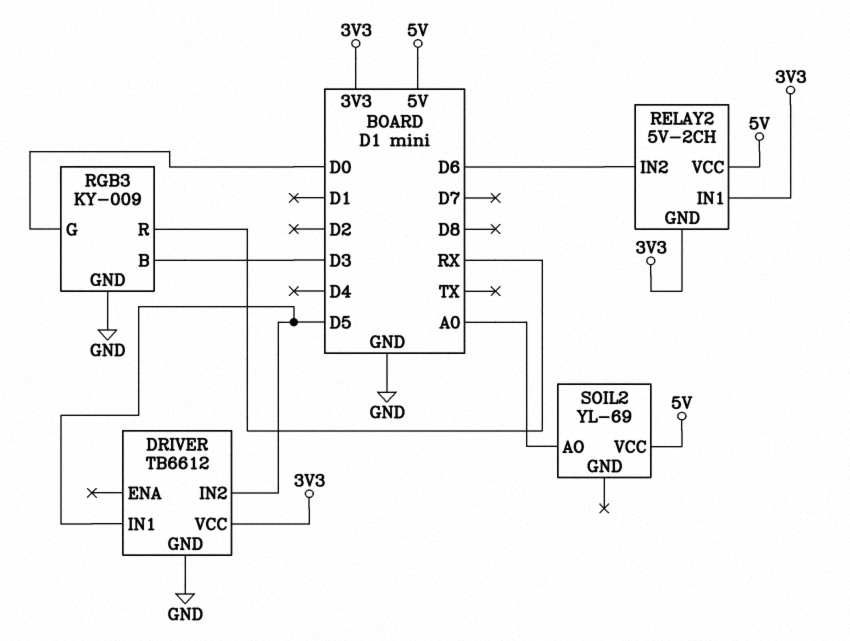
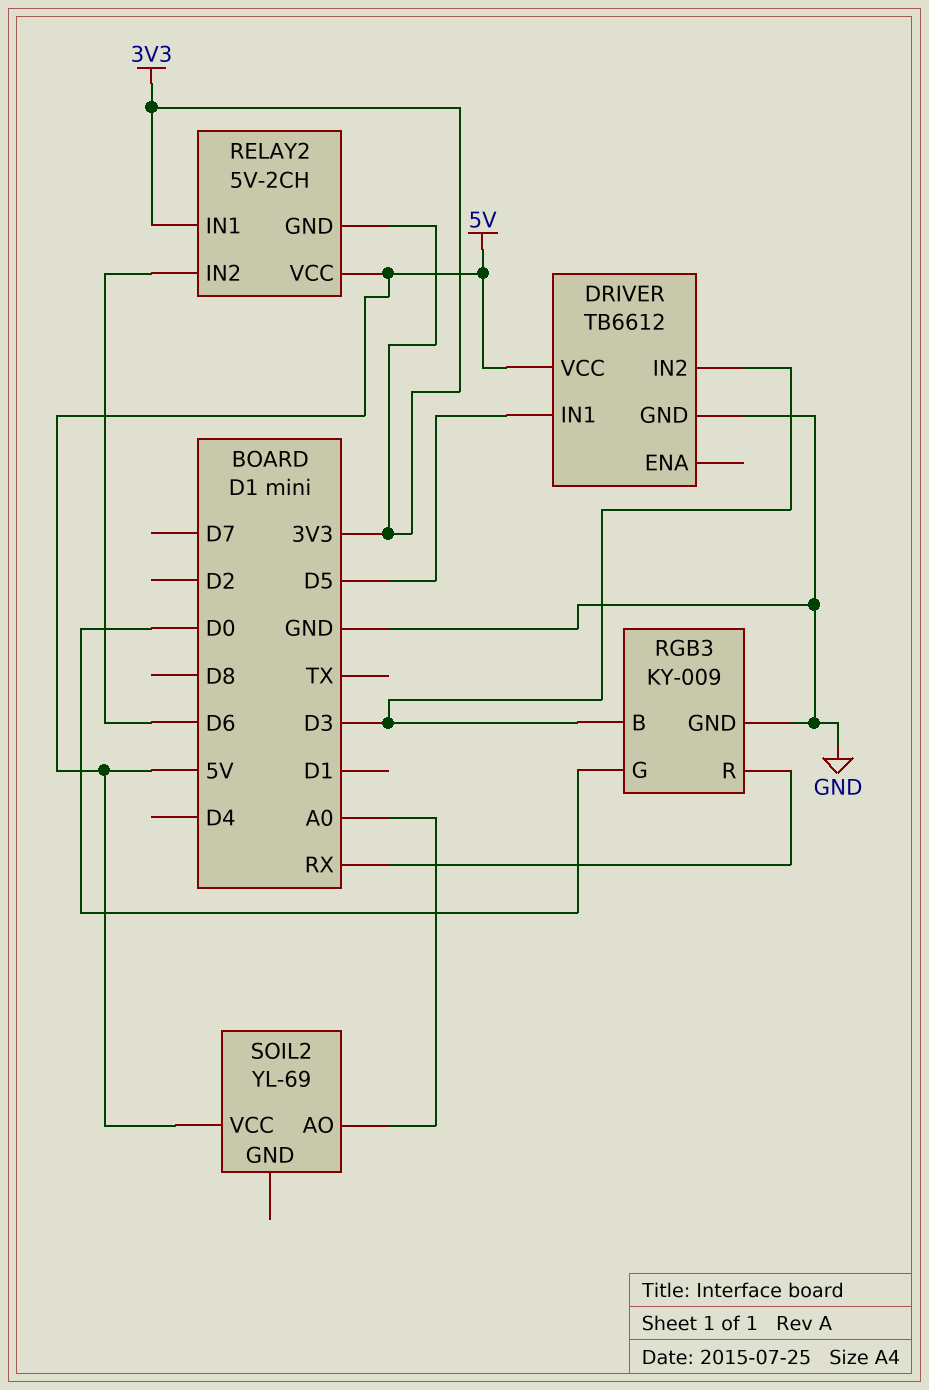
DRIVER pin IN2: D5 -> D3
DRIVER pin VCC: 3V3 -> 5V

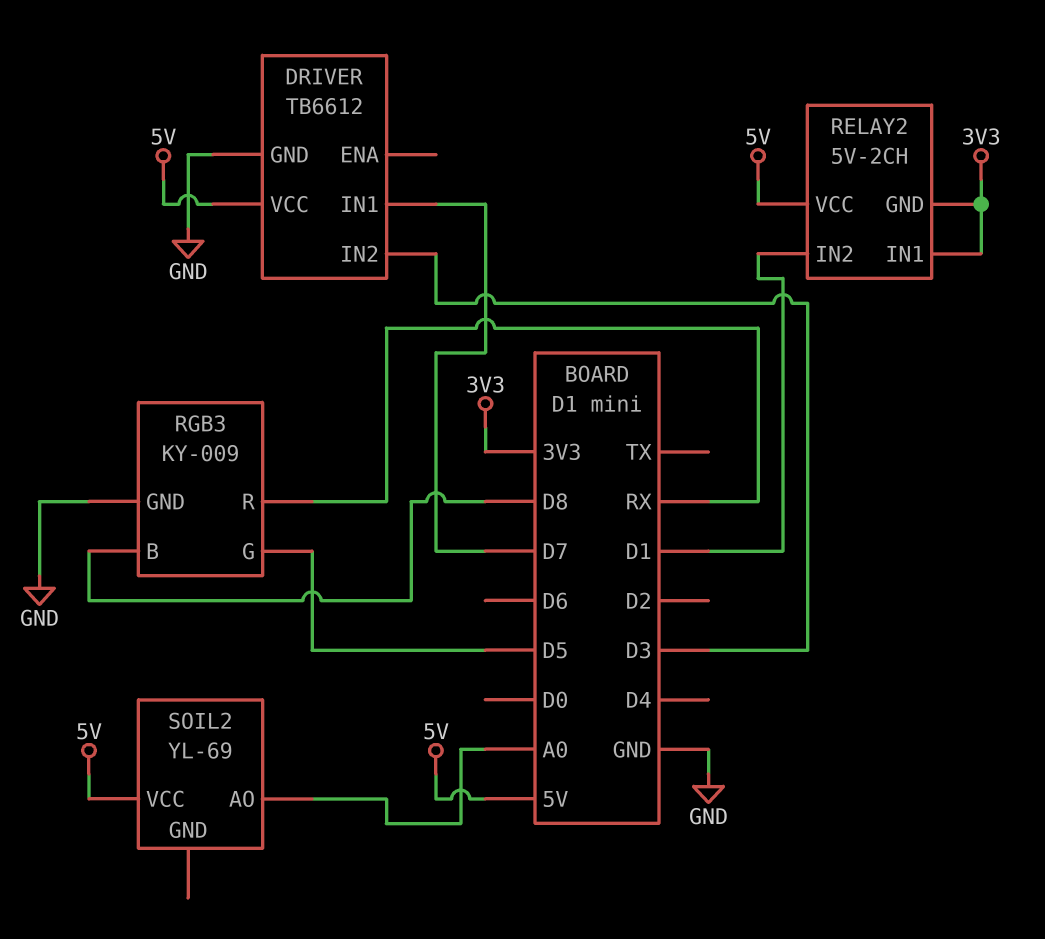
DRIVER pin IN1: D5 -> D7
RELAY2 pin IN2: D6 -> D1
RGB3 pin B: D3 -> D8
RGB3 pin G: D0 -> D5

